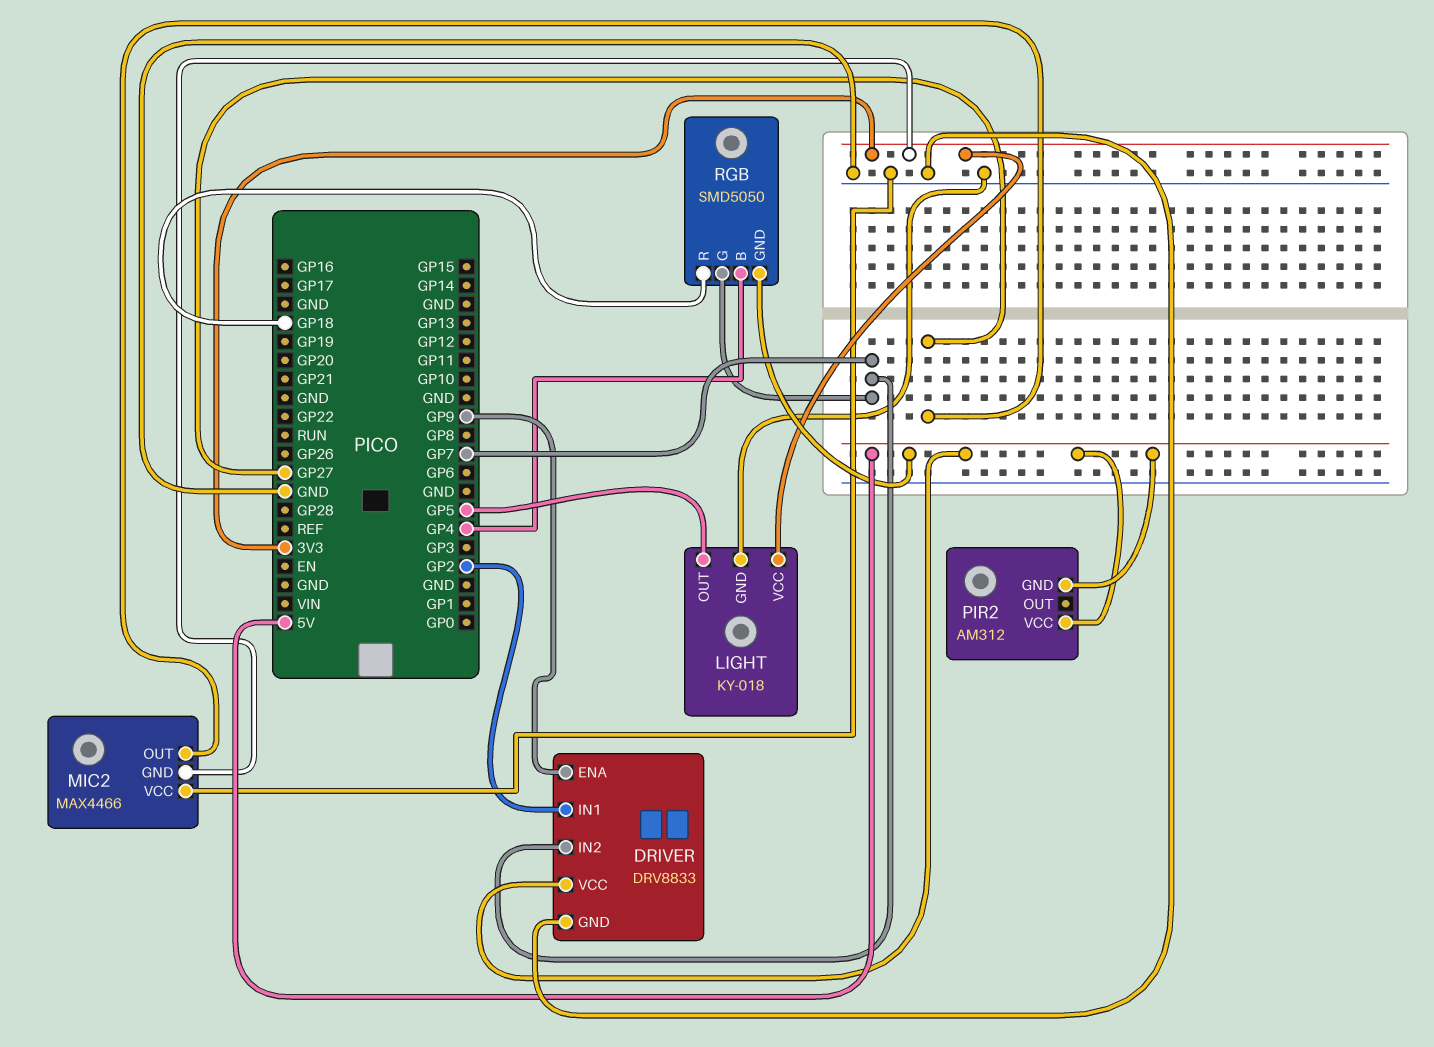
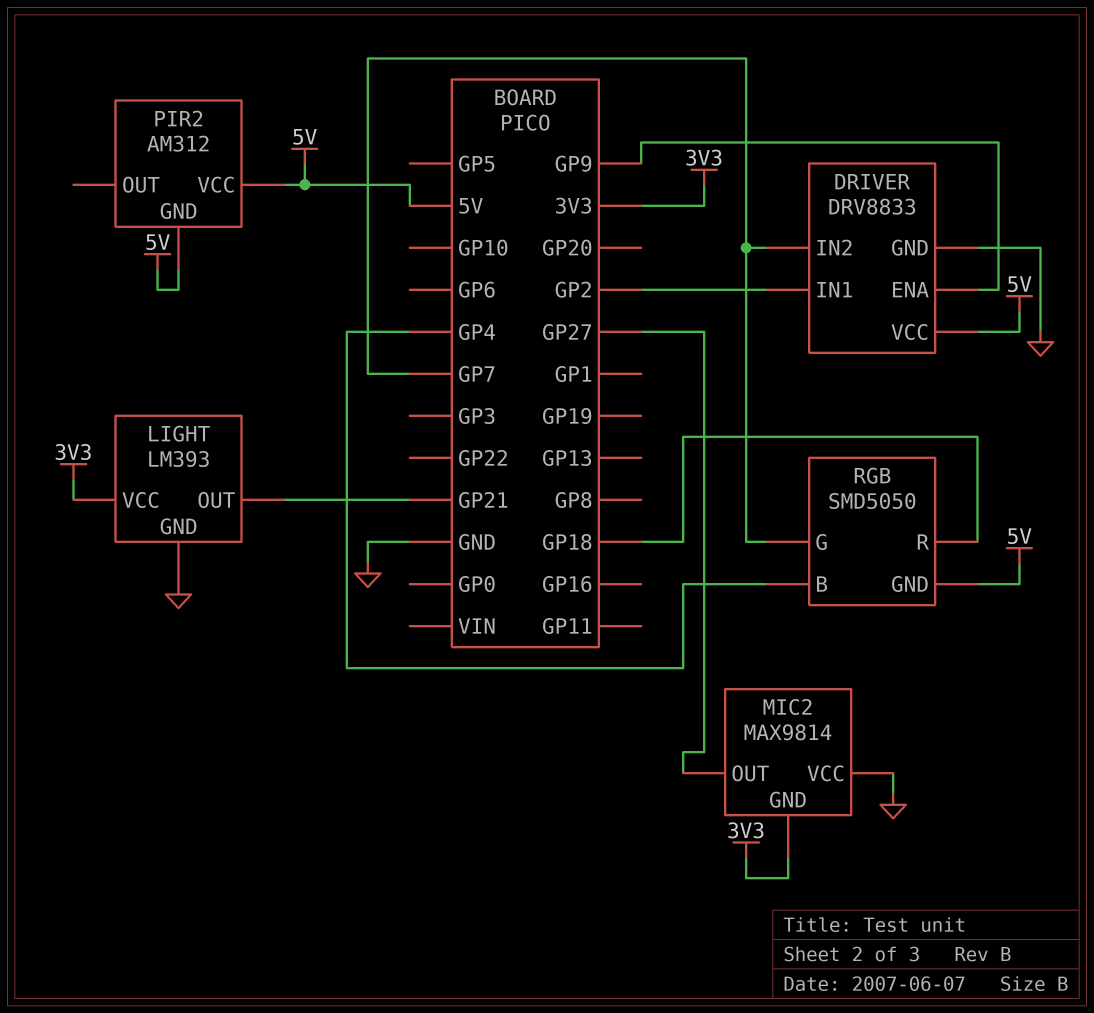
LIGHT: KY-018 -> LM393
LIGHT pin OUT: GP5 -> GP21
MIC2: MAX4466 -> MAX9814

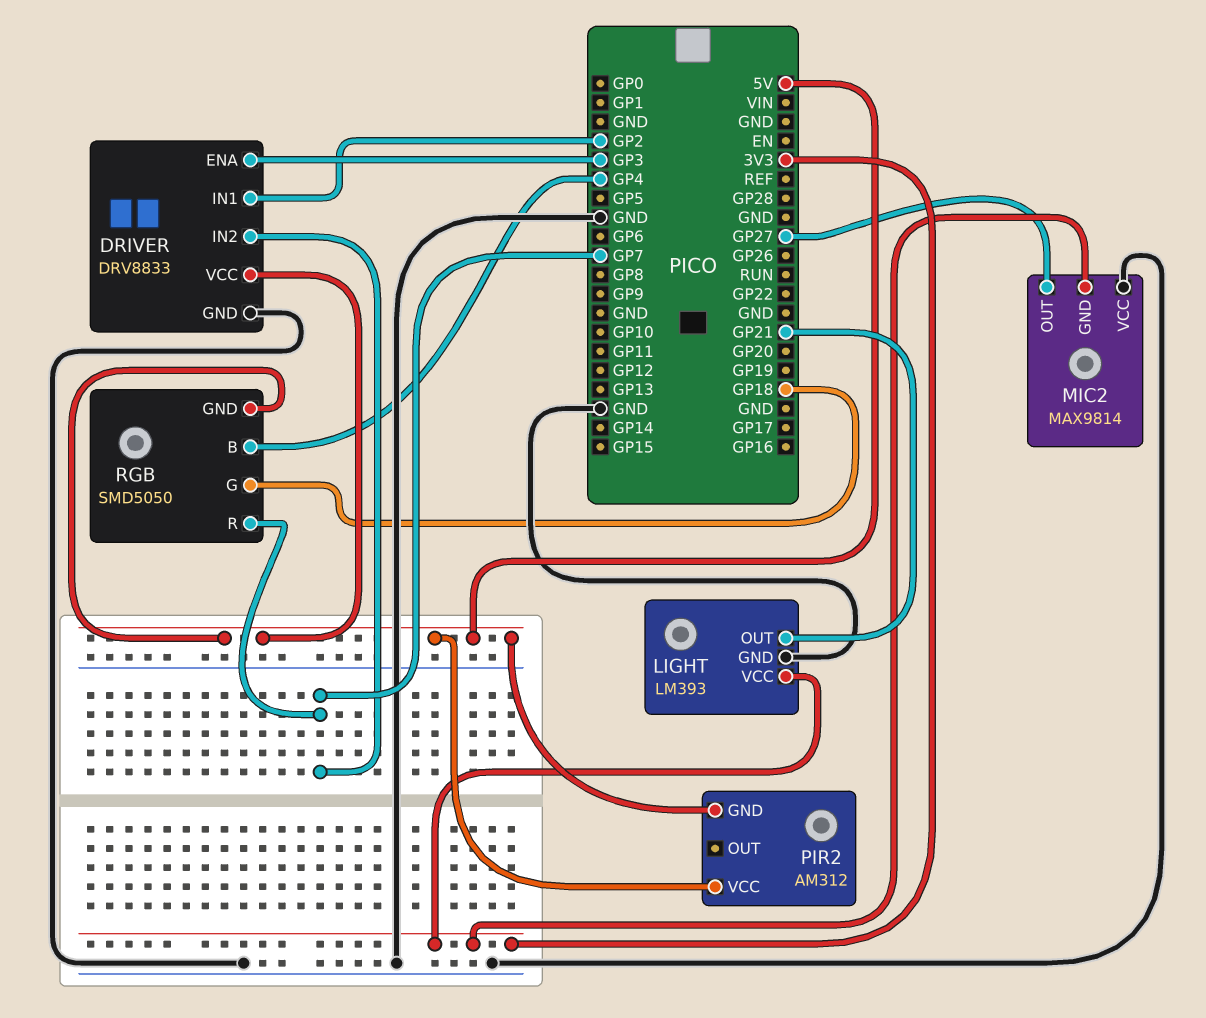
DRIVER pin ENA: GP9 -> GP3
RGB pin G: GP7 -> GP18
RGB pin R: GP18 -> GP7

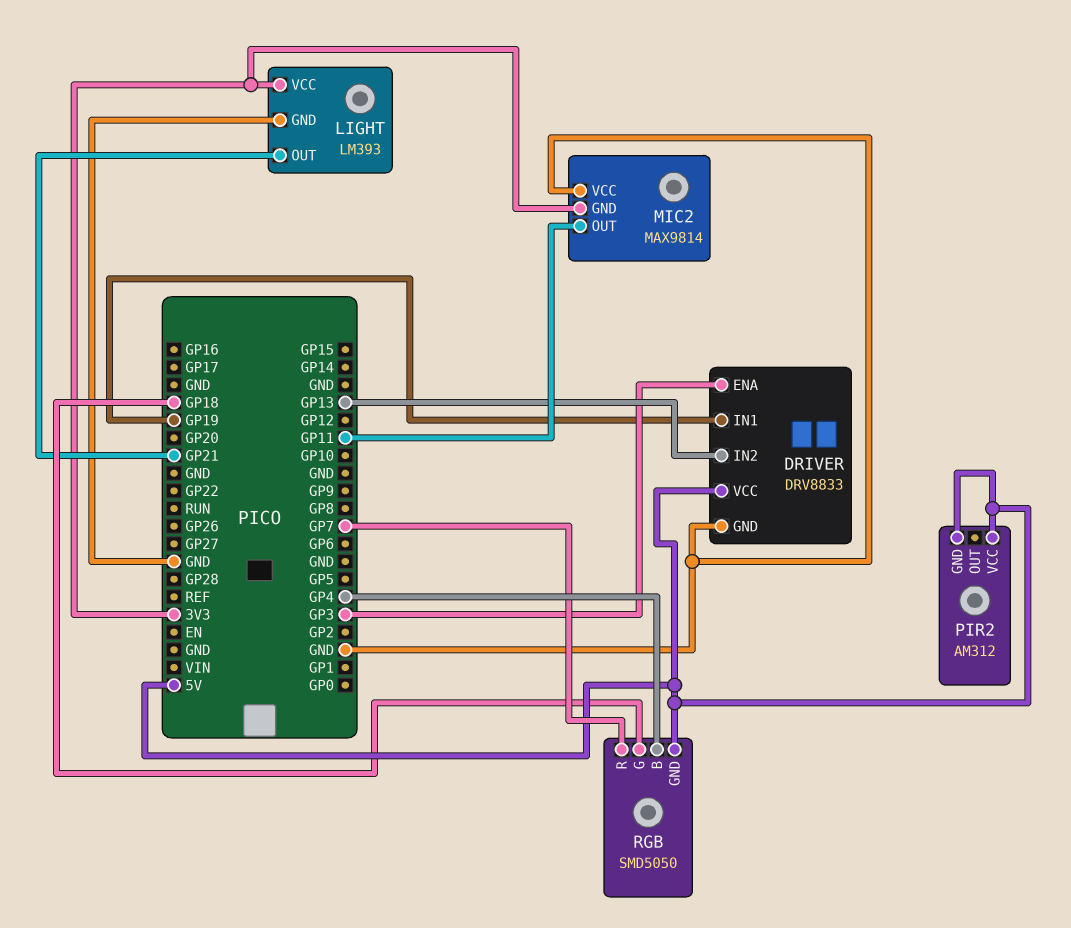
DRIVER pin IN1: GP2 -> GP19
DRIVER pin IN2: GP7 -> GP13
MIC2 pin OUT: GP27 -> GP11

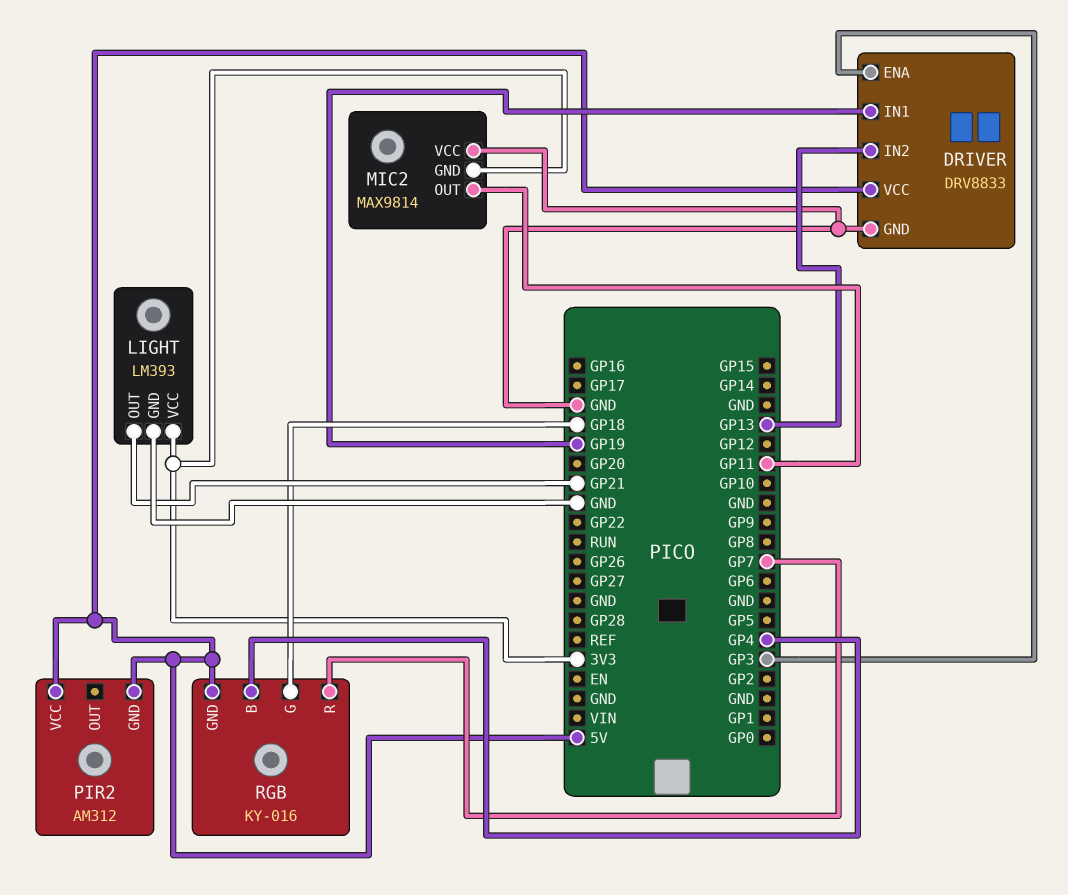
RGB: SMD5050 -> KY-016

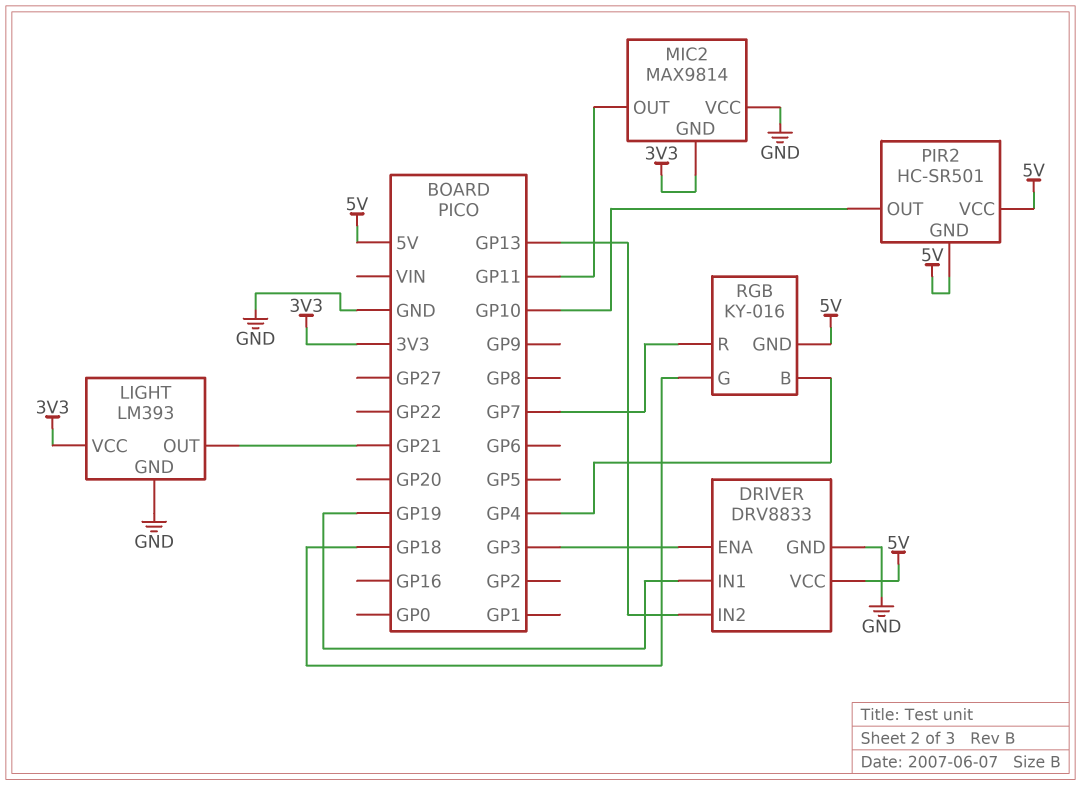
PIR2: AM312 -> HC-SR501
PIR2 pin OUT: none -> GP10

